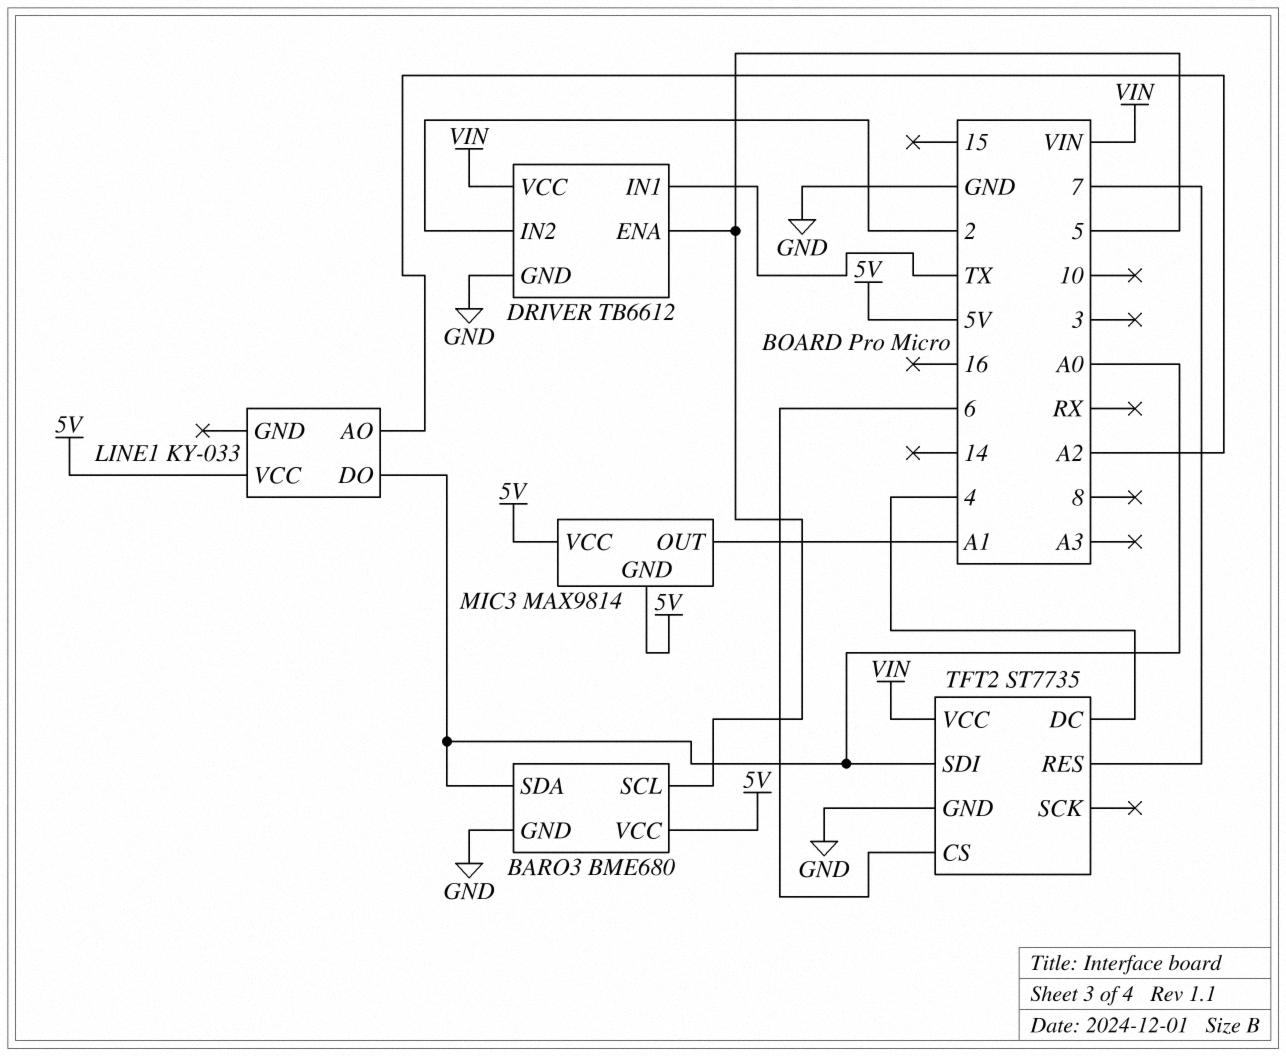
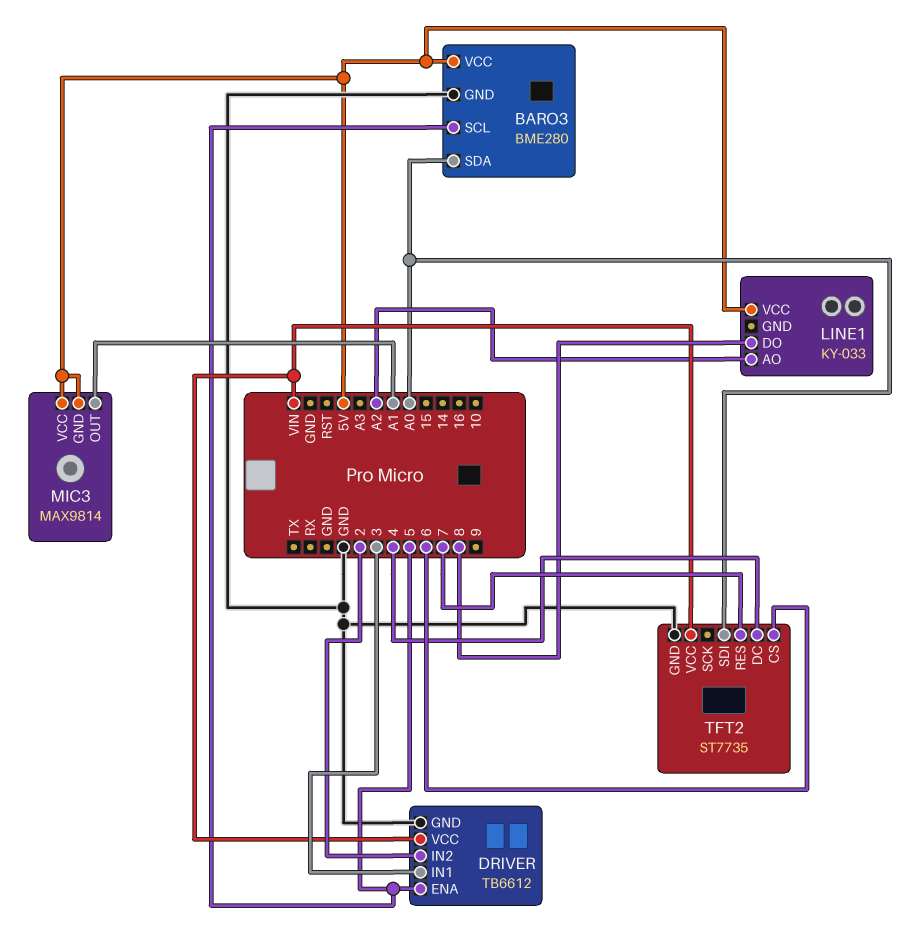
BARO3: BME680 -> BME280
DRIVER pin IN1: TX -> 3
LINE1 pin DO: A0 -> 8

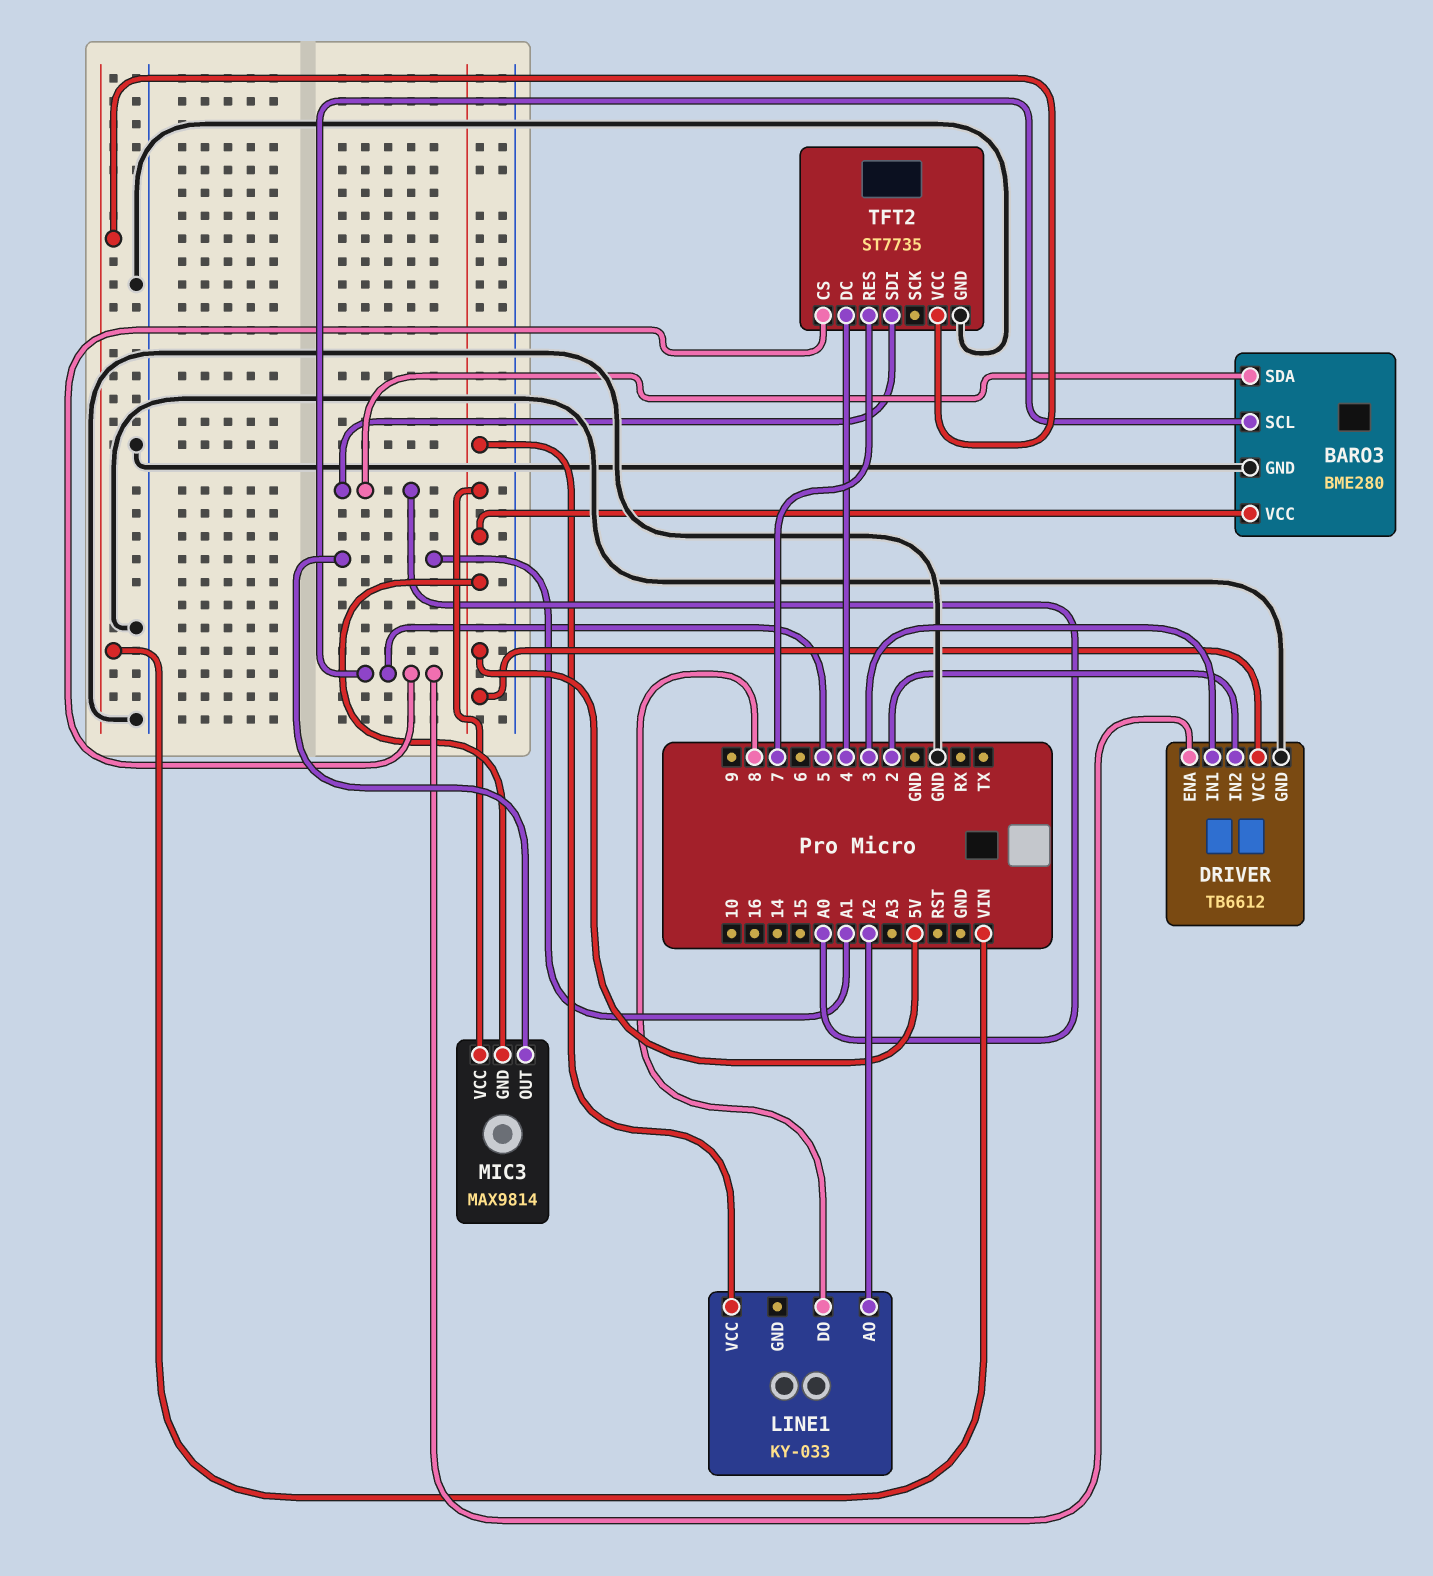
DRIVER pin VCC: VIN -> 5V
TFT2 pin CS: 6 -> 5

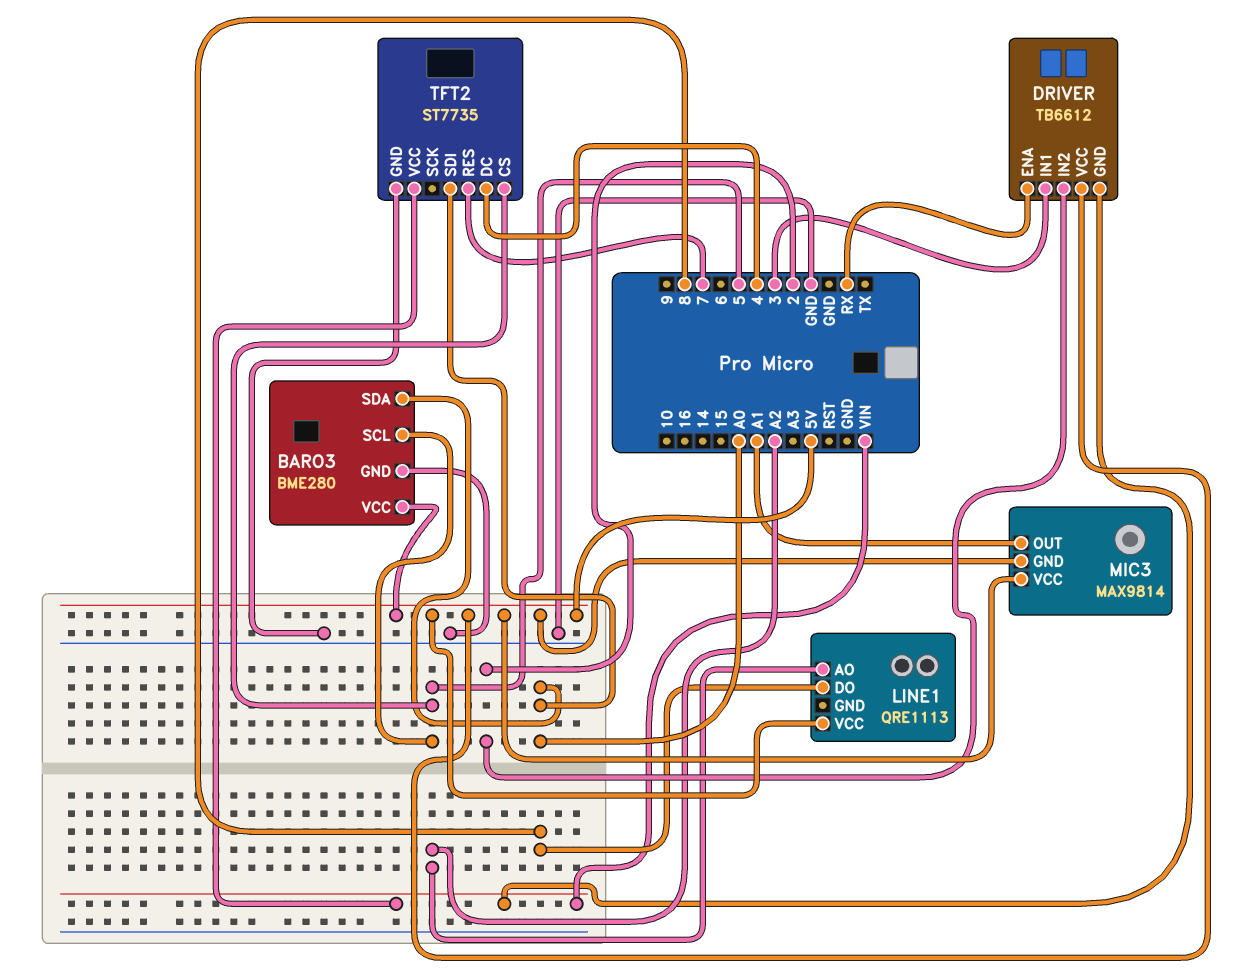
DRIVER pin ENA: 5 -> RX
DRIVER pin GND: GND -> VIN
LINE1: KY-033 -> QRE1113

